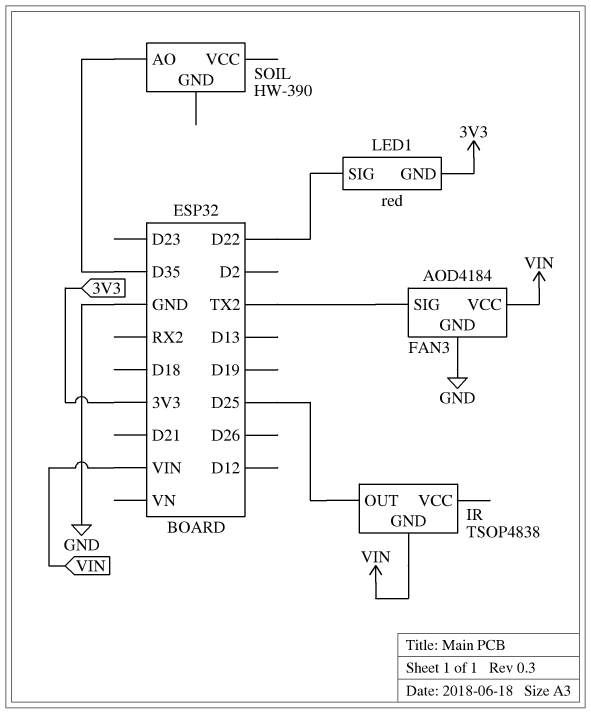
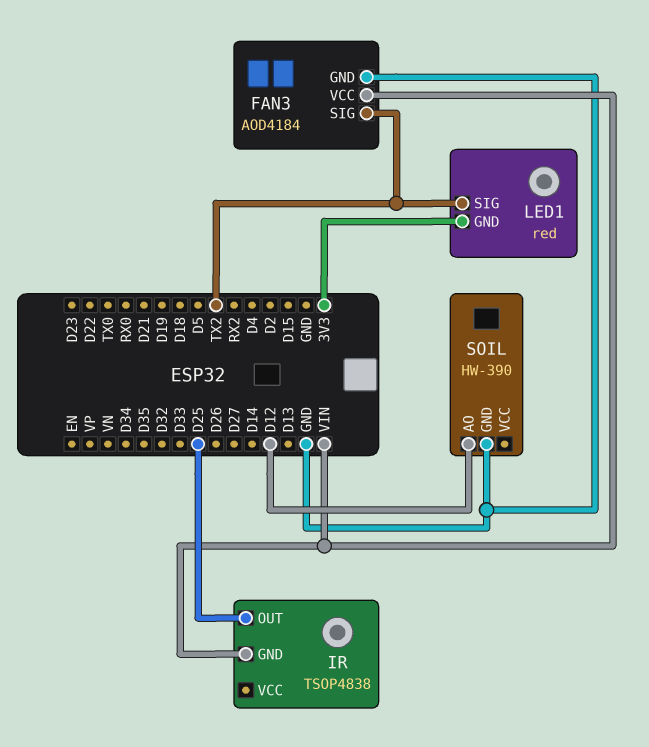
LED1 pin SIG: D22 -> TX2
SOIL pin AO: D35 -> D12
SOIL pin GND: none -> GND

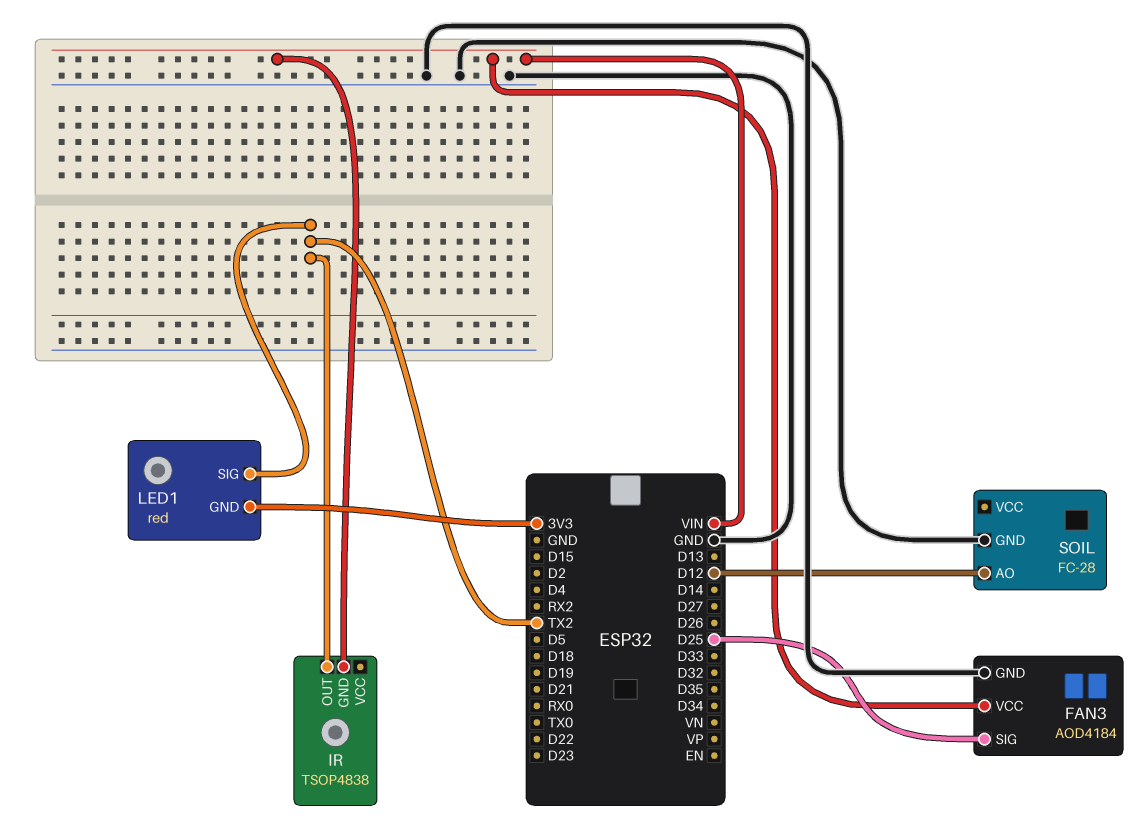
FAN3 pin SIG: TX2 -> D25
IR pin OUT: D25 -> TX2
SOIL: HW-390 -> FC-28

